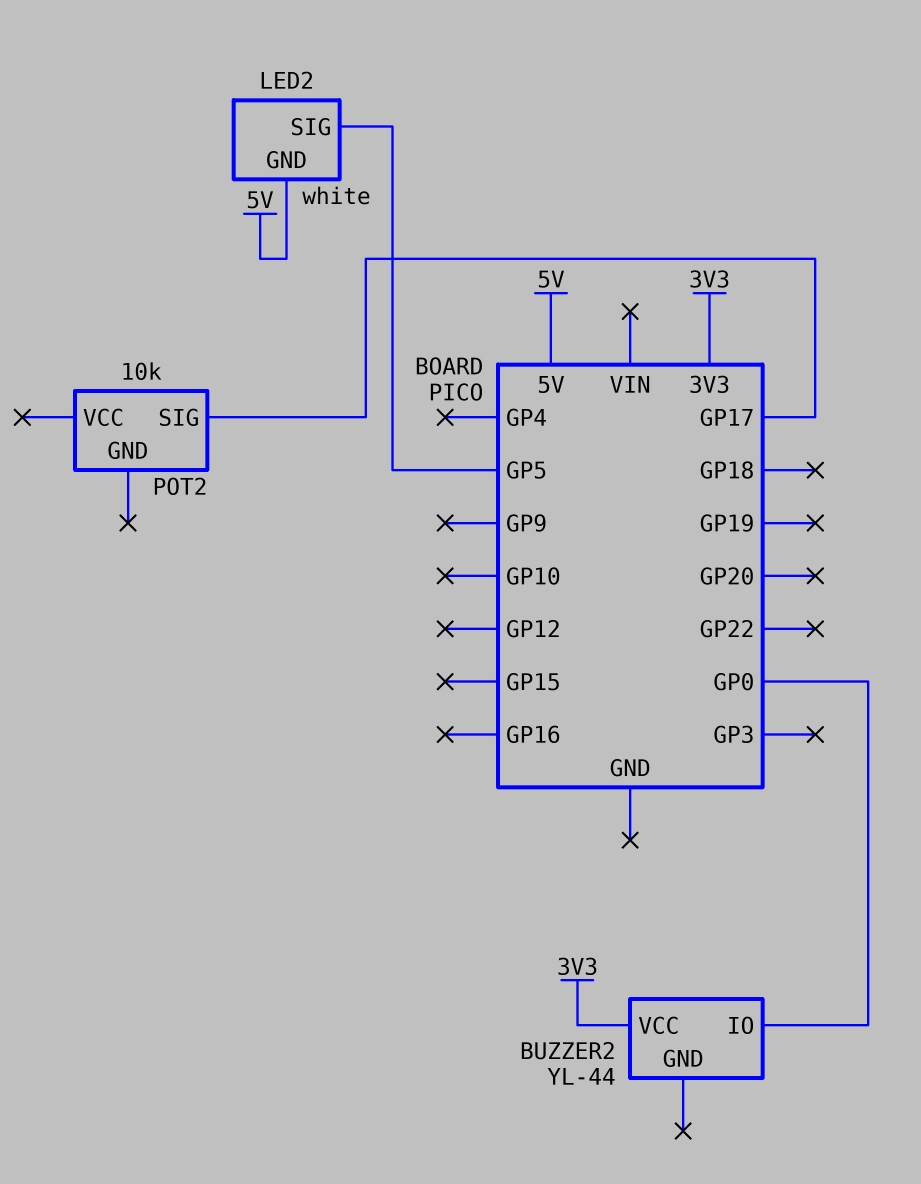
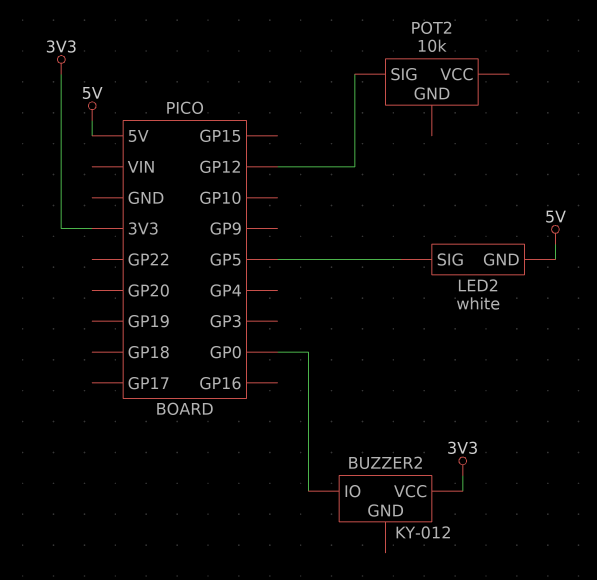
BUZZER2: YL-44 -> KY-012
POT2 pin SIG: GP17 -> GP12

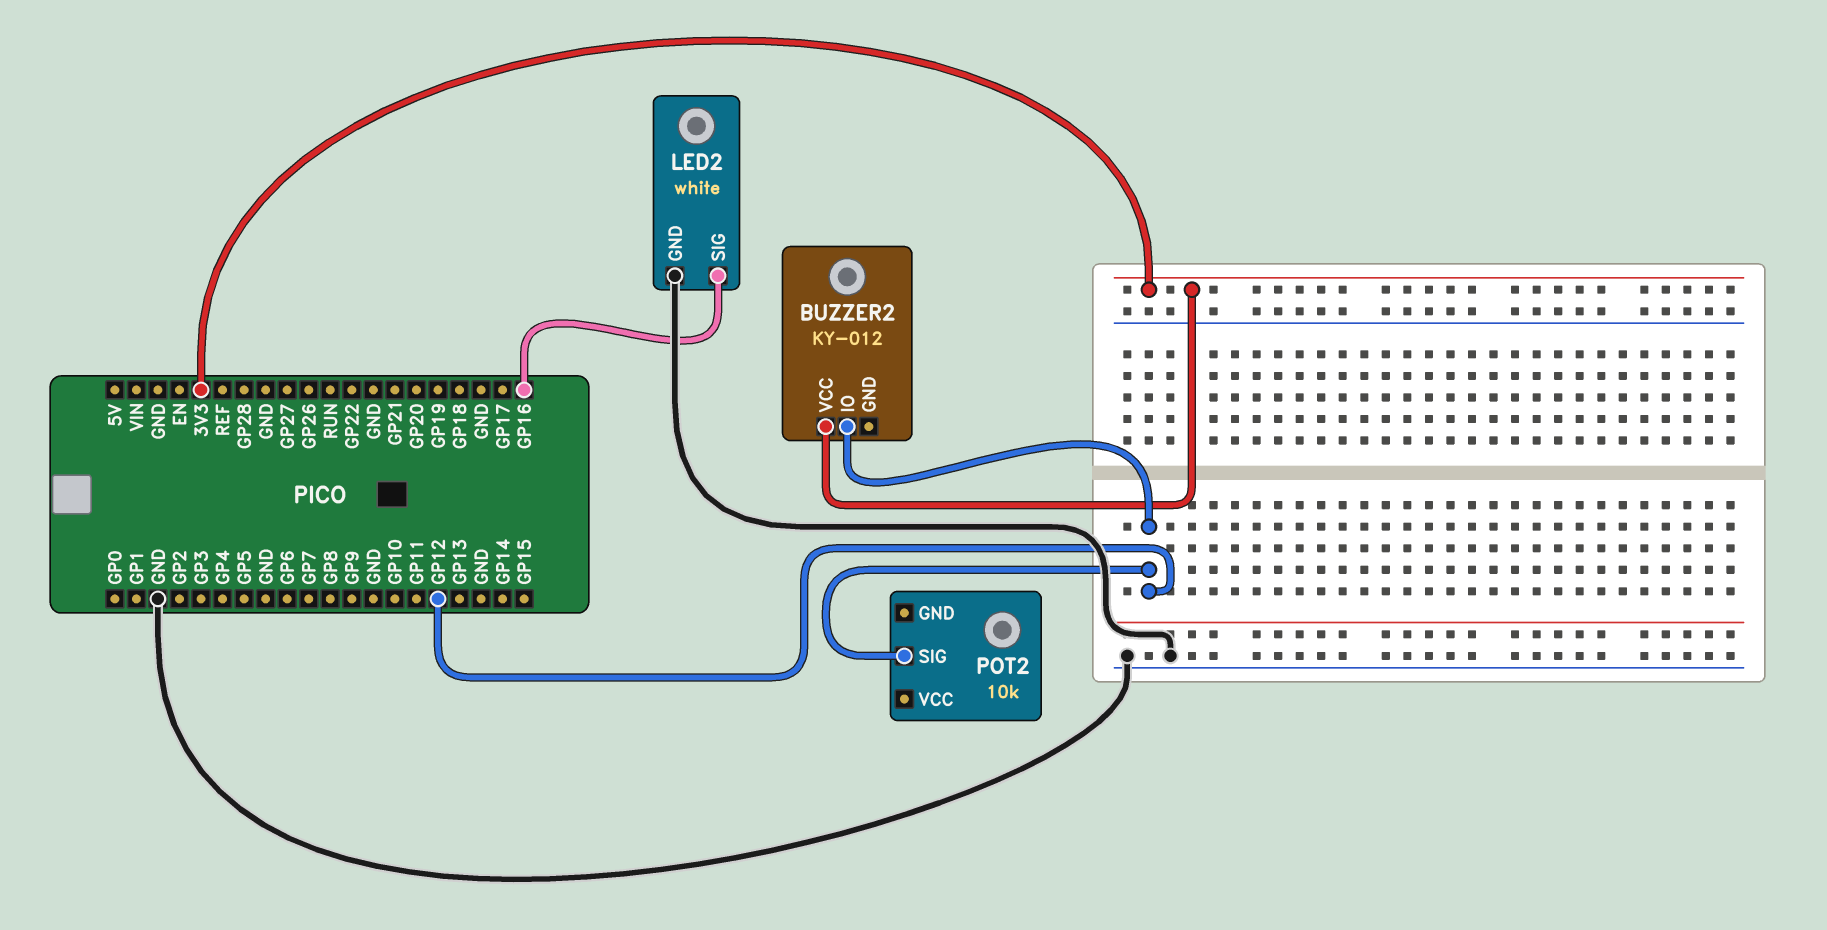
BUZZER2 pin IO: GP0 -> GP12
LED2 pin GND: 5V -> GND
LED2 pin SIG: GP5 -> GP16

